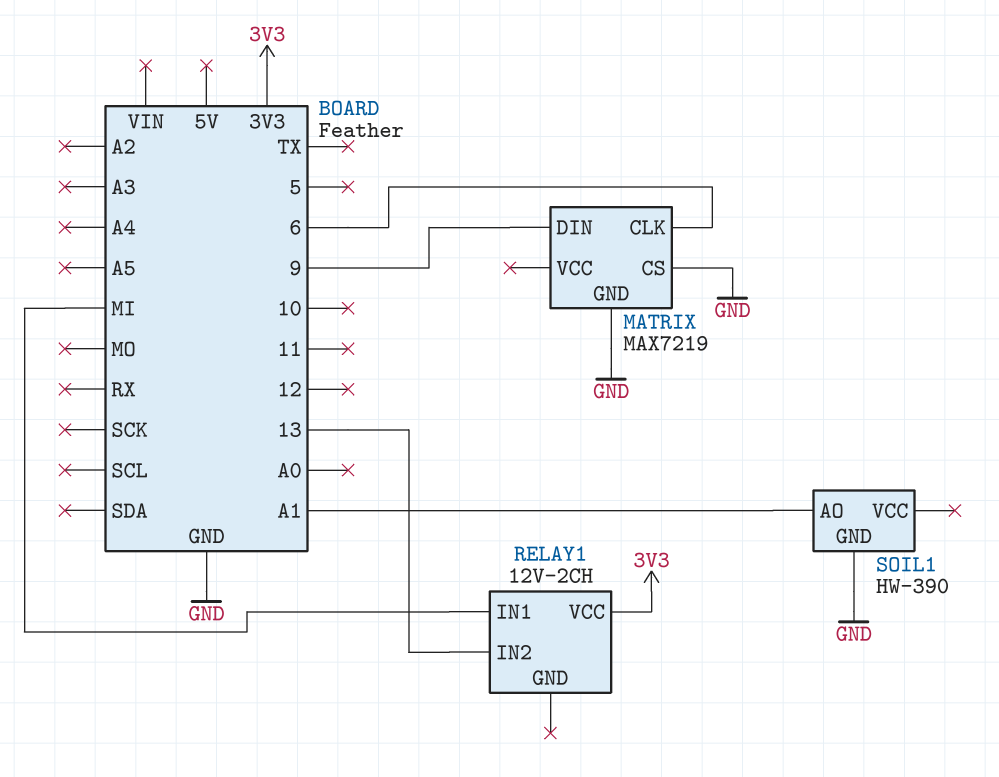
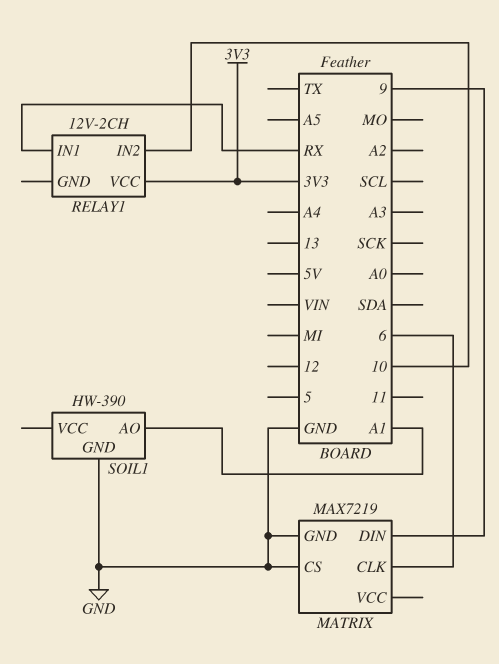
RELAY1 pin IN1: MI -> RX
RELAY1 pin IN2: 13 -> 10

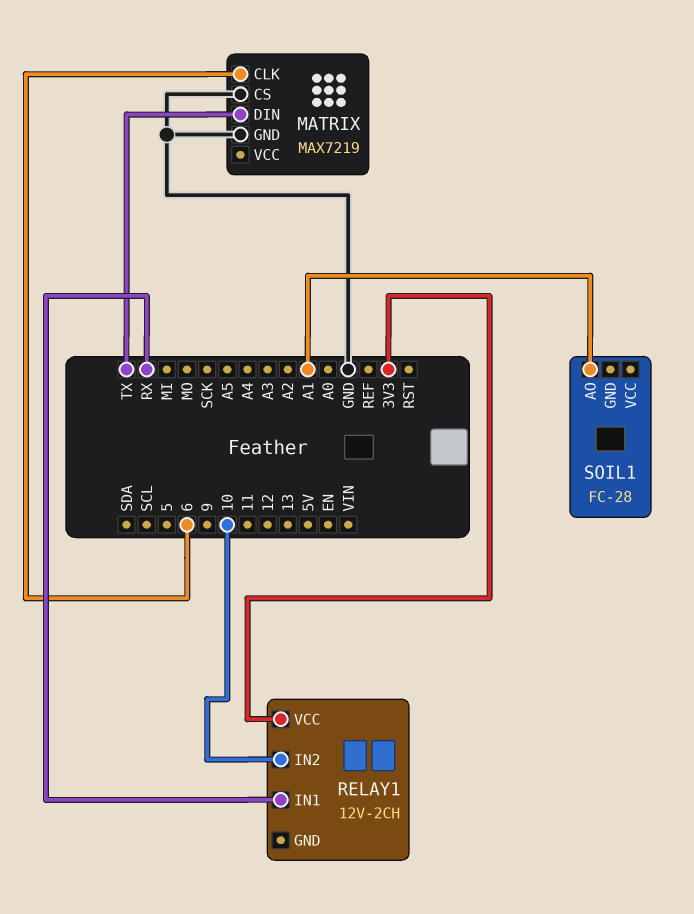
MATRIX pin DIN: 9 -> TX
SOIL1: HW-390 -> FC-28
SOIL1 pin GND: GND -> none

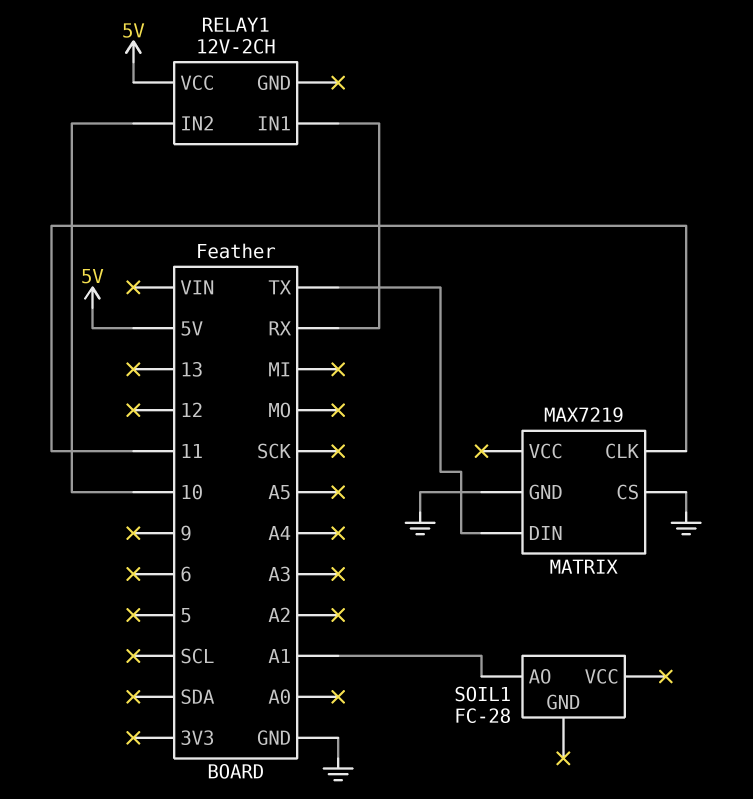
MATRIX pin CLK: 6 -> 11
RELAY1 pin VCC: 3V3 -> 5V

